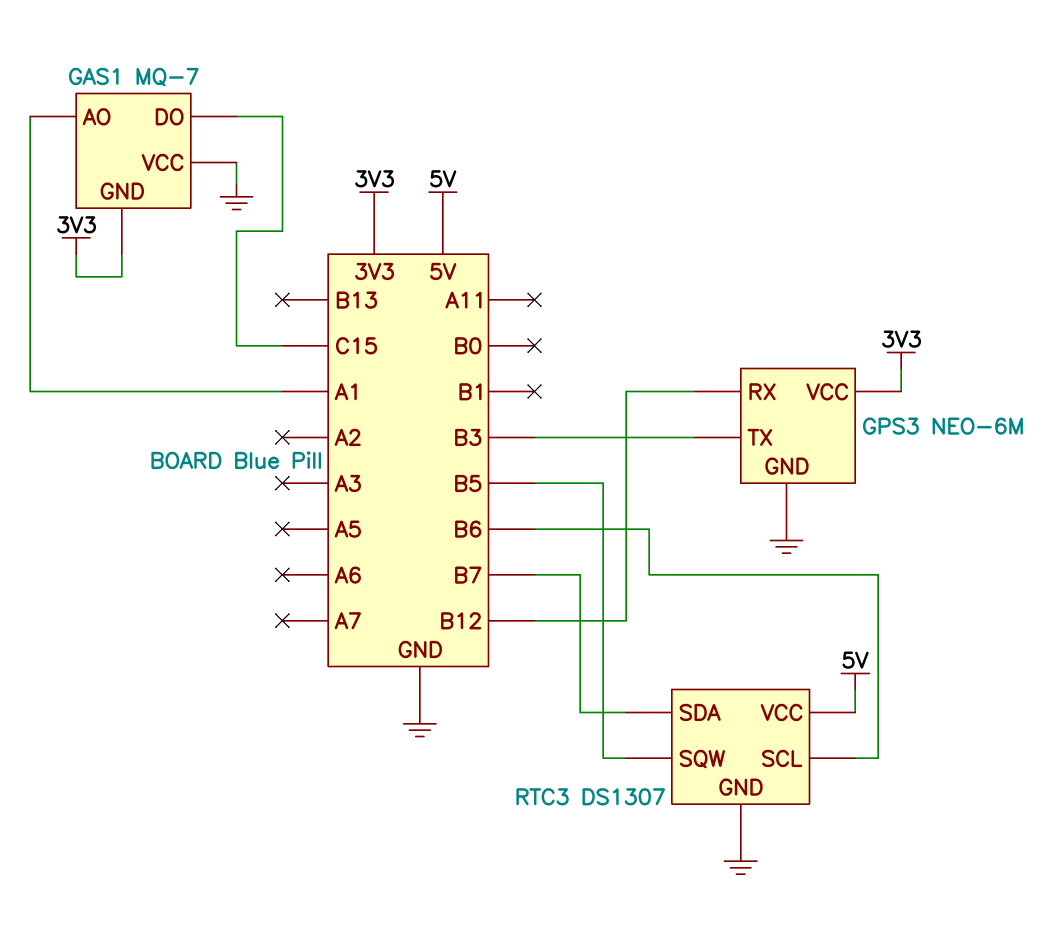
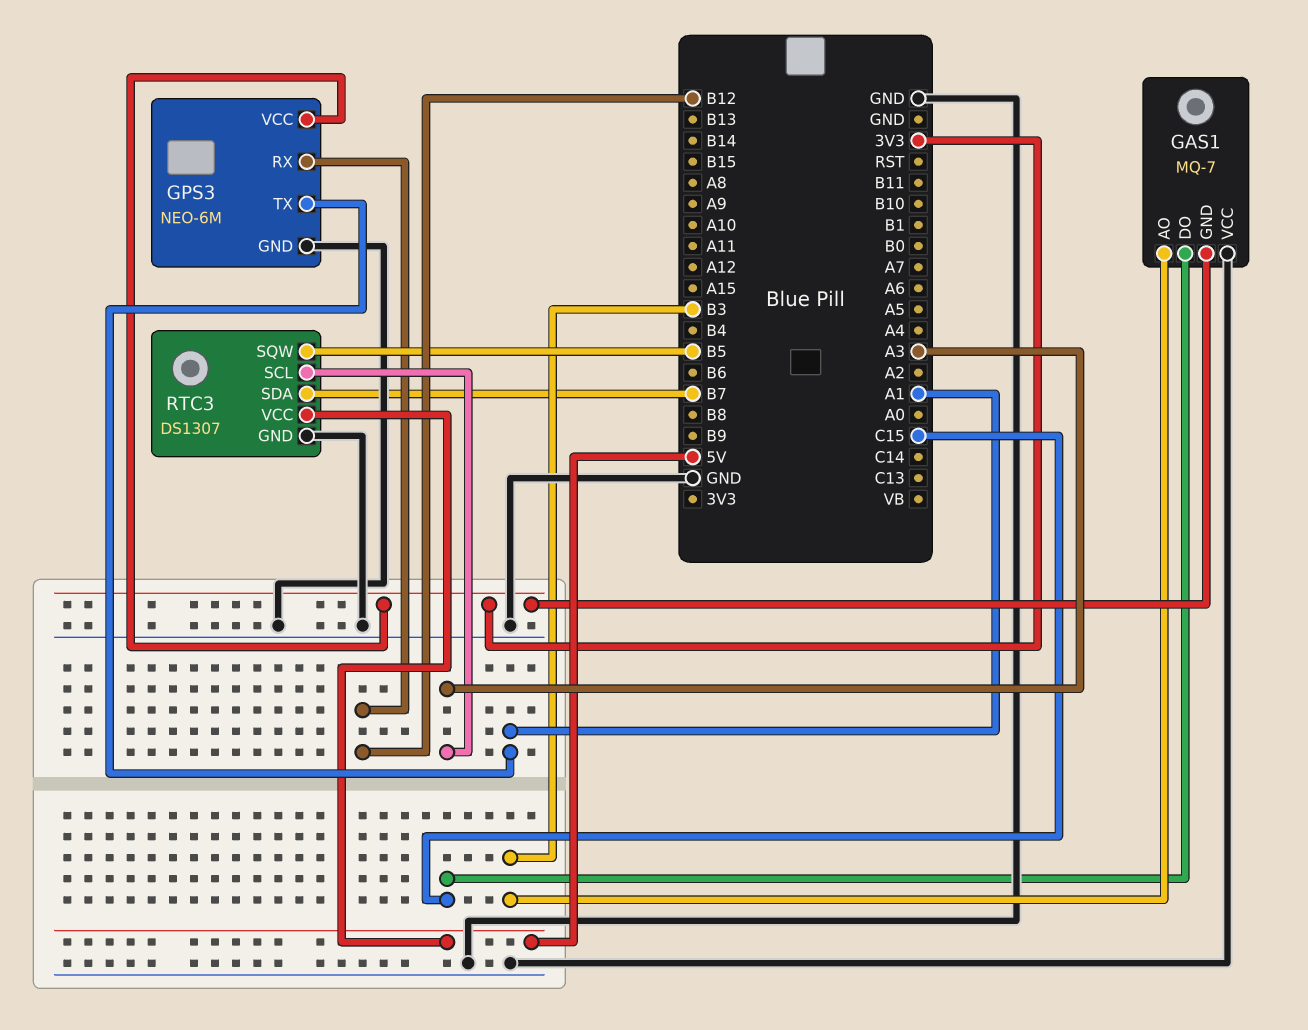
GAS1 pin AO: A1 -> B3
GPS3 pin TX: B3 -> A1
RTC3 pin SCL: B6 -> A3

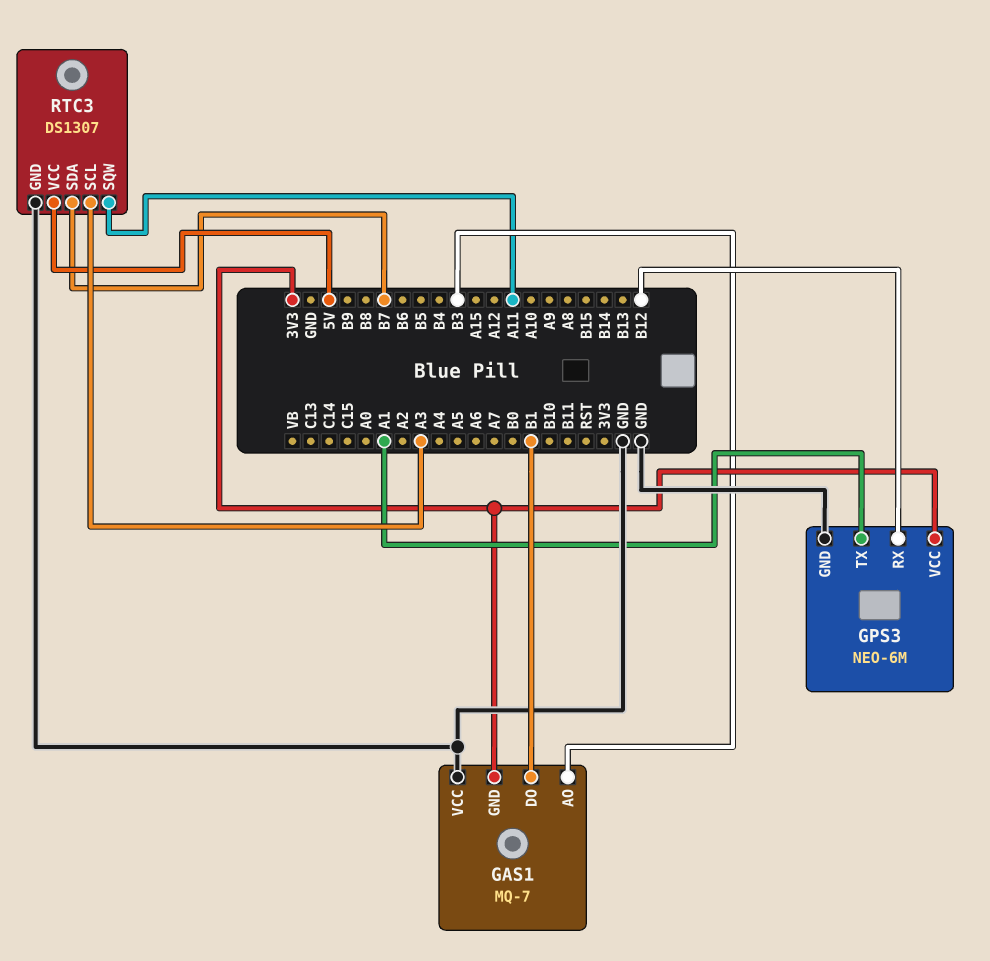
GAS1 pin DO: C15 -> B1
RTC3 pin SQW: B5 -> A11

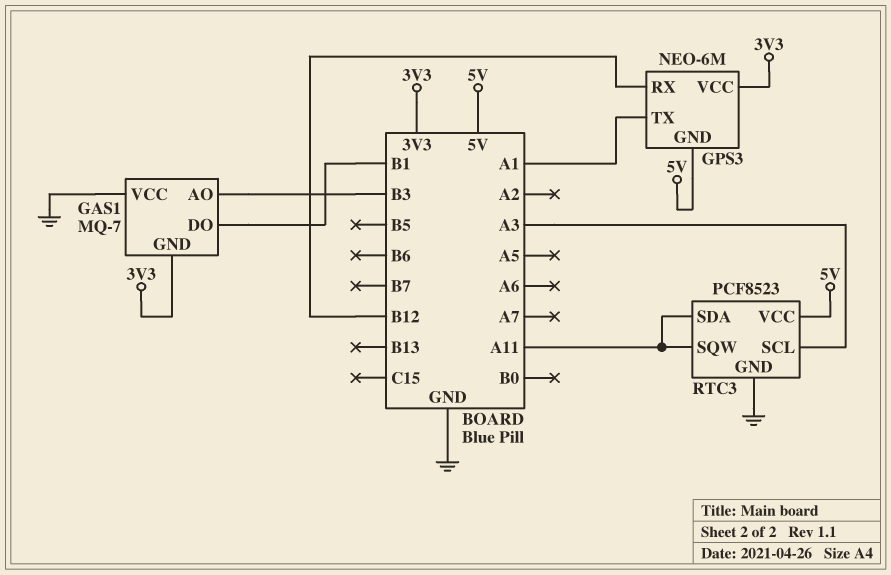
GPS3 pin GND: GND -> 5V
RTC3: DS1307 -> PCF8523
RTC3 pin SDA: B7 -> A11

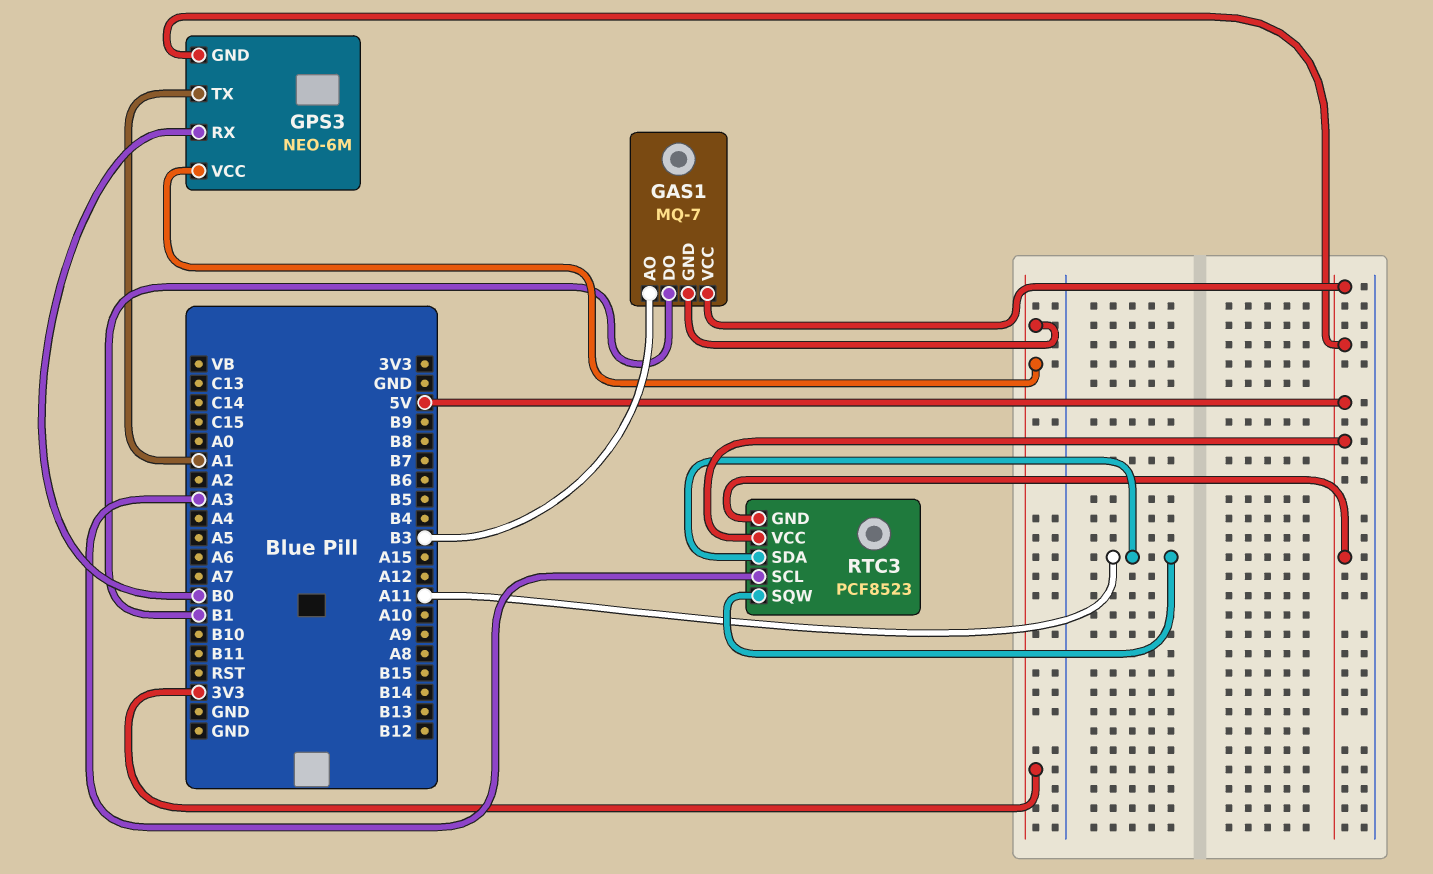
GAS1 pin VCC: GND -> 5V
GPS3 pin RX: B12 -> B0
RTC3 pin GND: GND -> 5V

